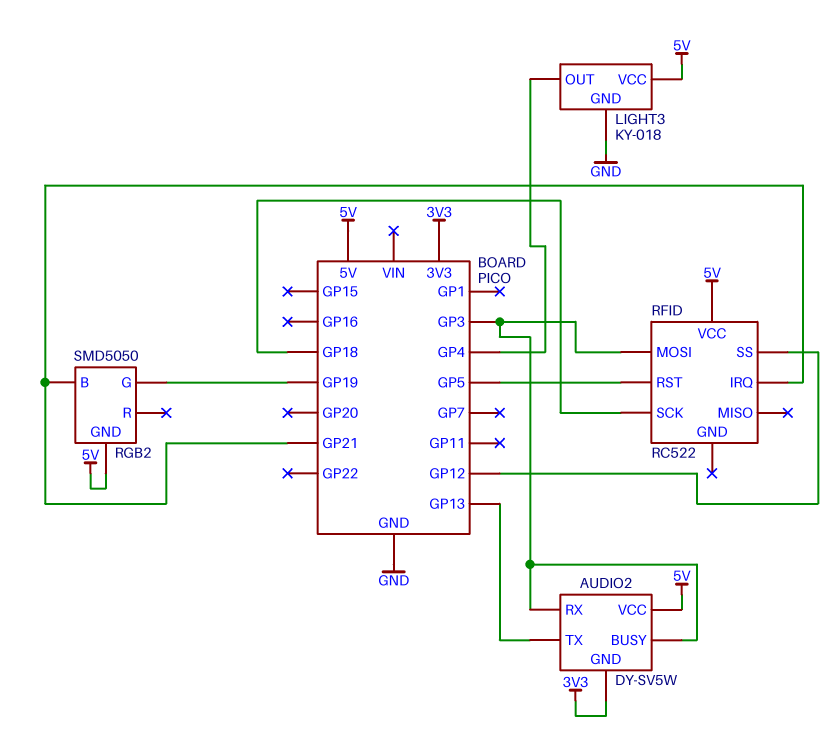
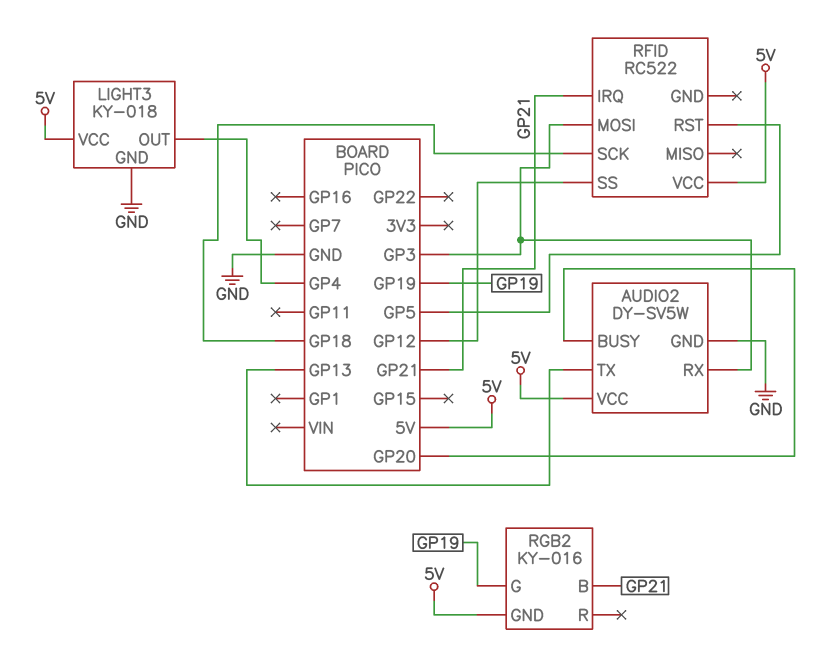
AUDIO2 pin BUSY: GP3 -> GP20
AUDIO2 pin GND: 3V3 -> GND
RGB2: SMD5050 -> KY-016

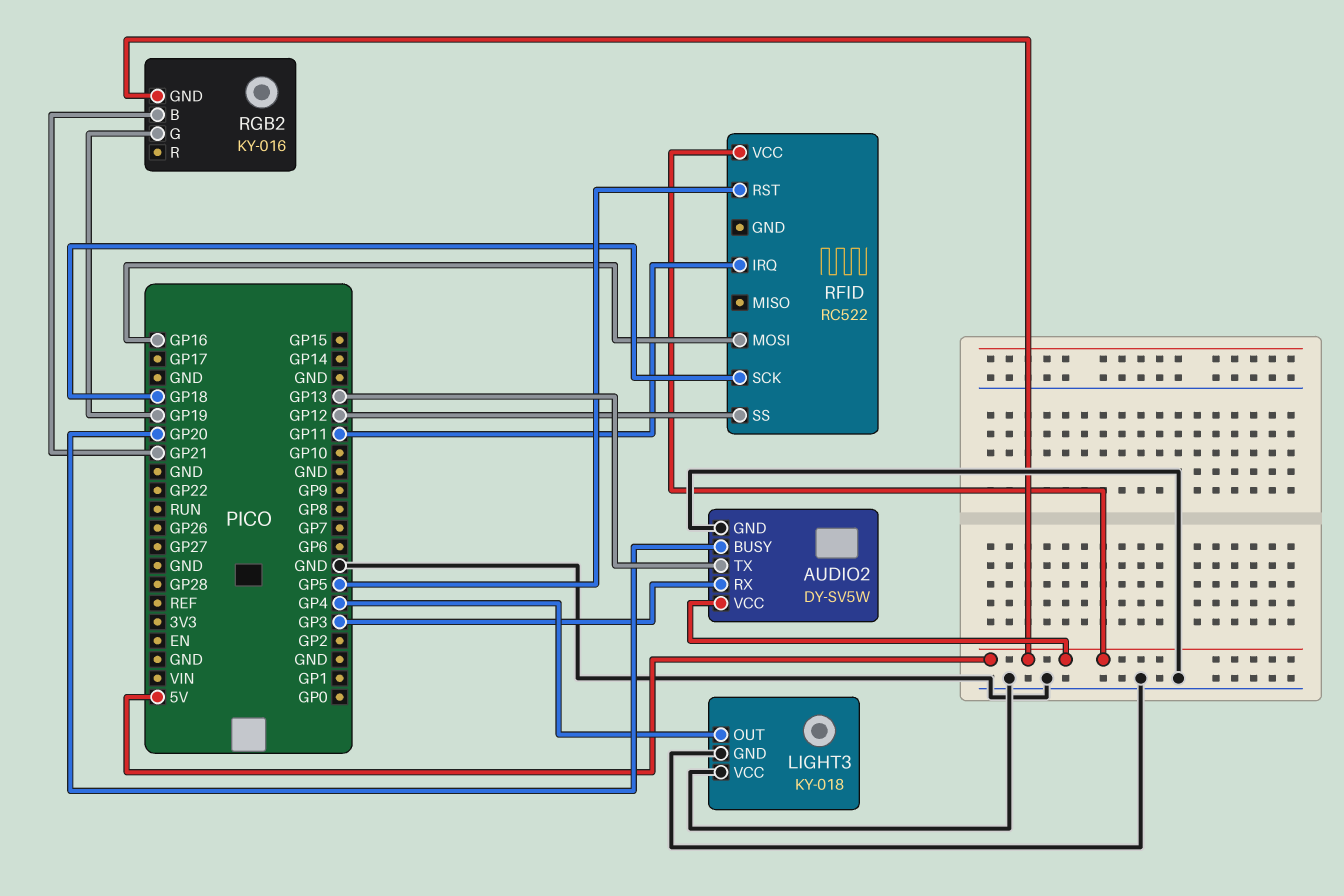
LIGHT3 pin VCC: 5V -> GND
RFID pin IRQ: GP21 -> GP11
RFID pin MOSI: GP3 -> GP16

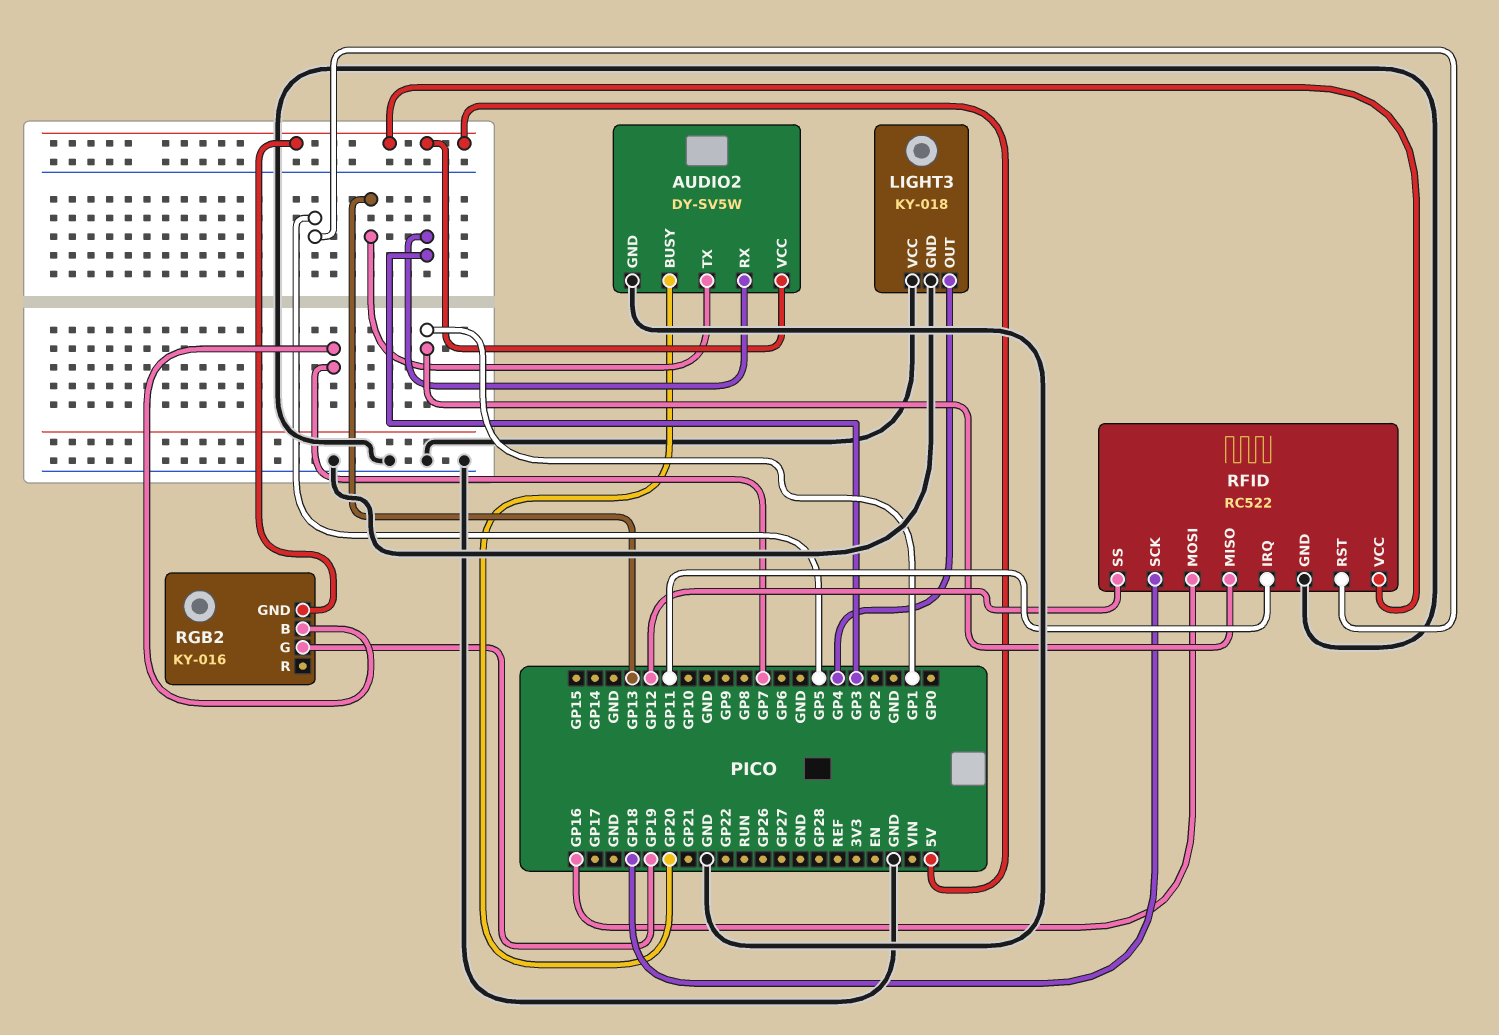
RFID pin GND: none -> GND
RFID pin MISO: none -> GP1
RGB2 pin B: GP21 -> GP7

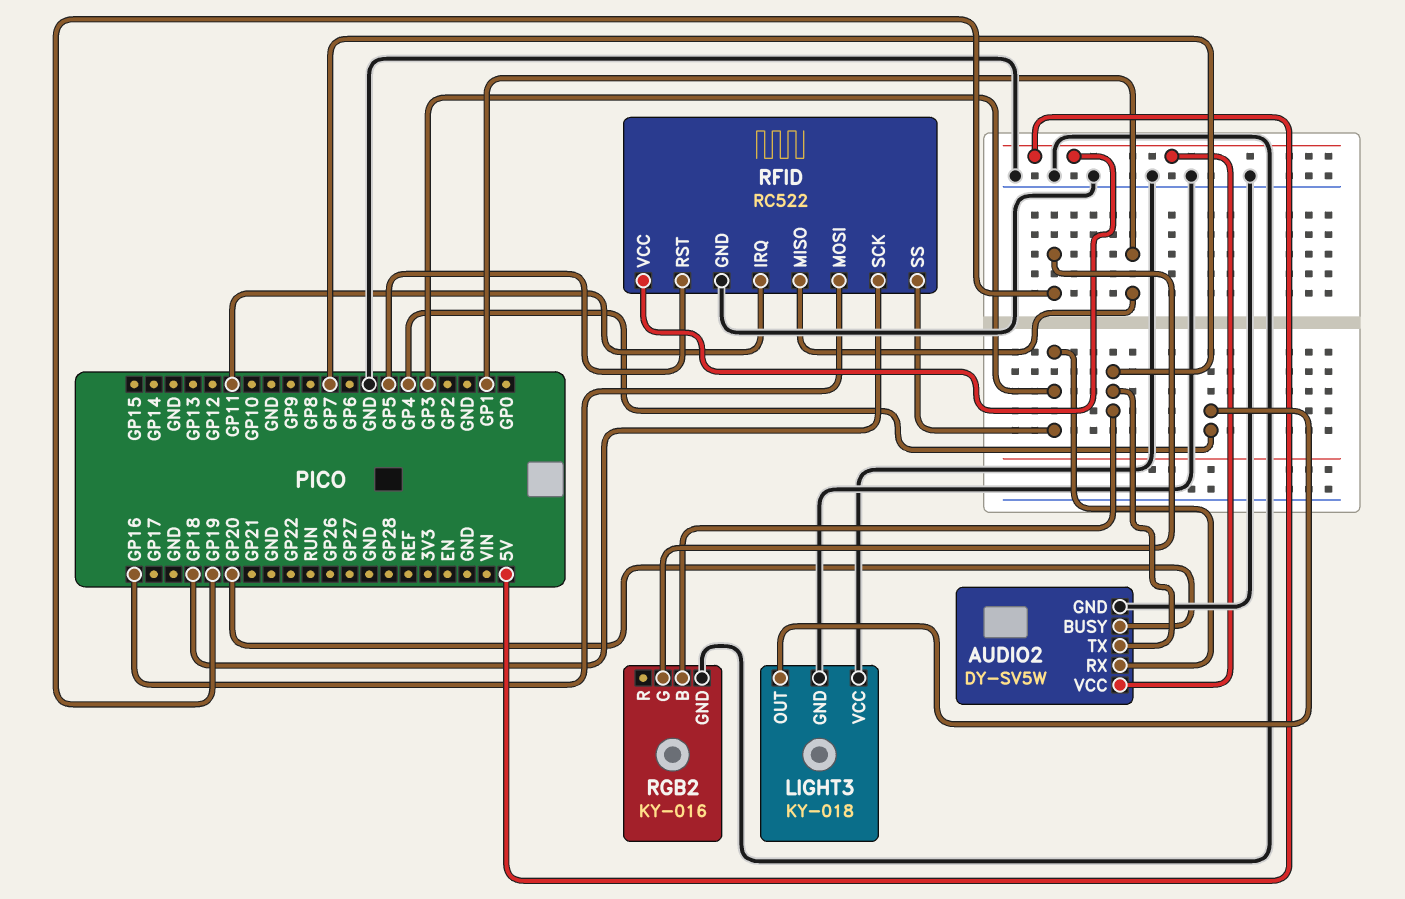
AUDIO2 pin TX: GP13 -> GP7
RFID pin SS: GP12 -> GP3
RGB2 pin GND: 5V -> GND

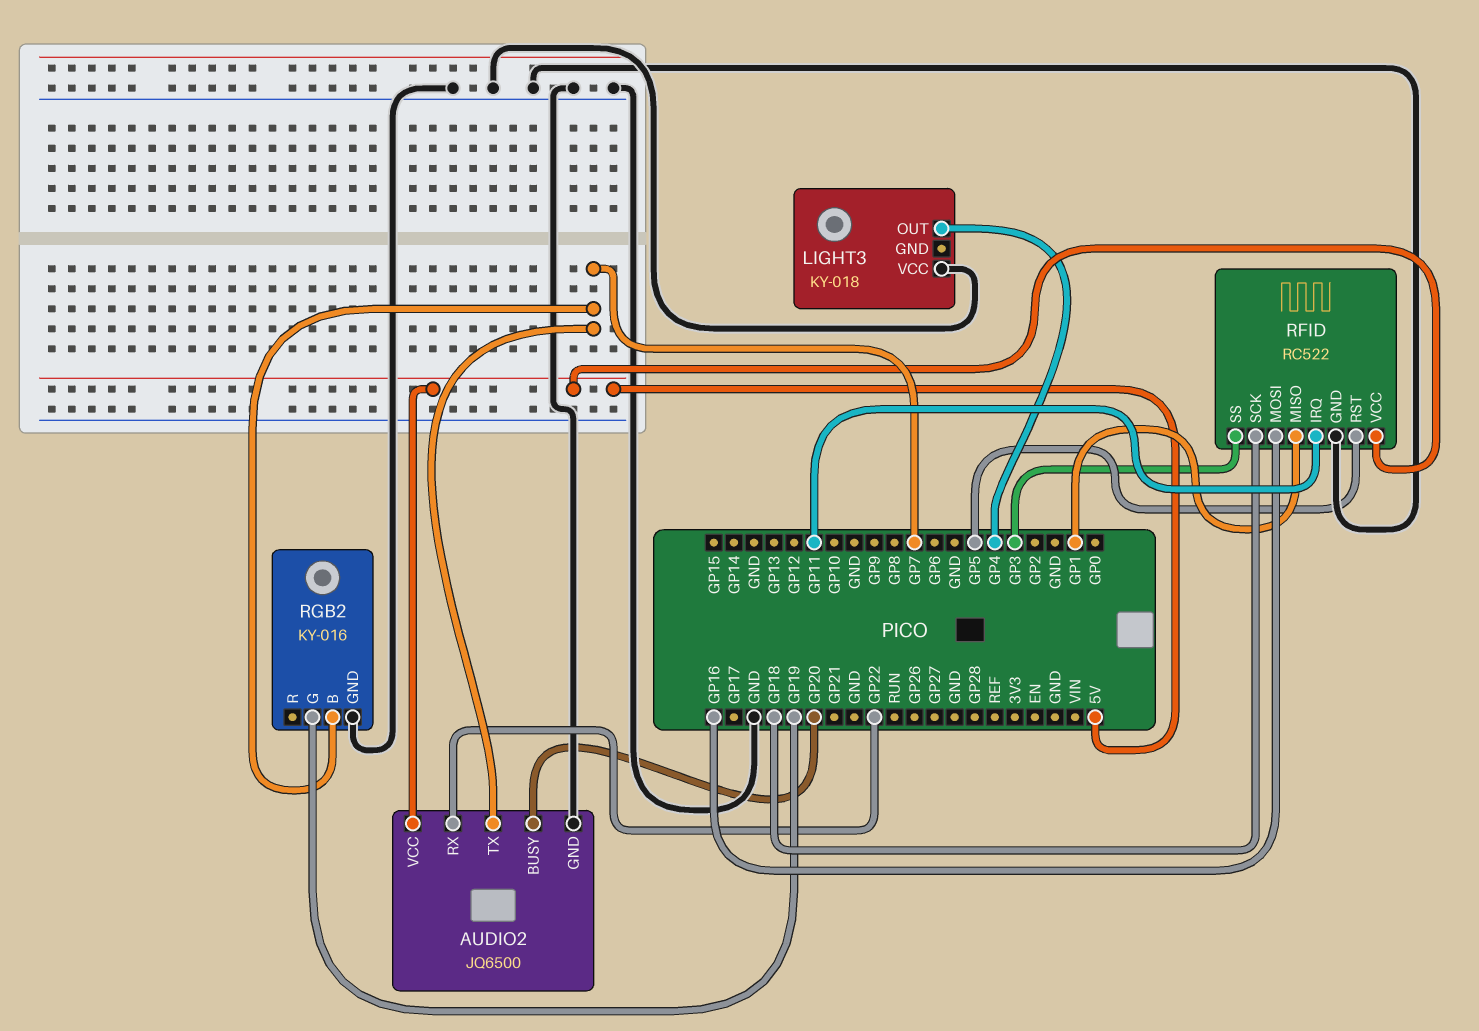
AUDIO2: DY-SV5W -> JQ6500
AUDIO2 pin RX: GP3 -> GP22
LIGHT3 pin GND: GND -> none

